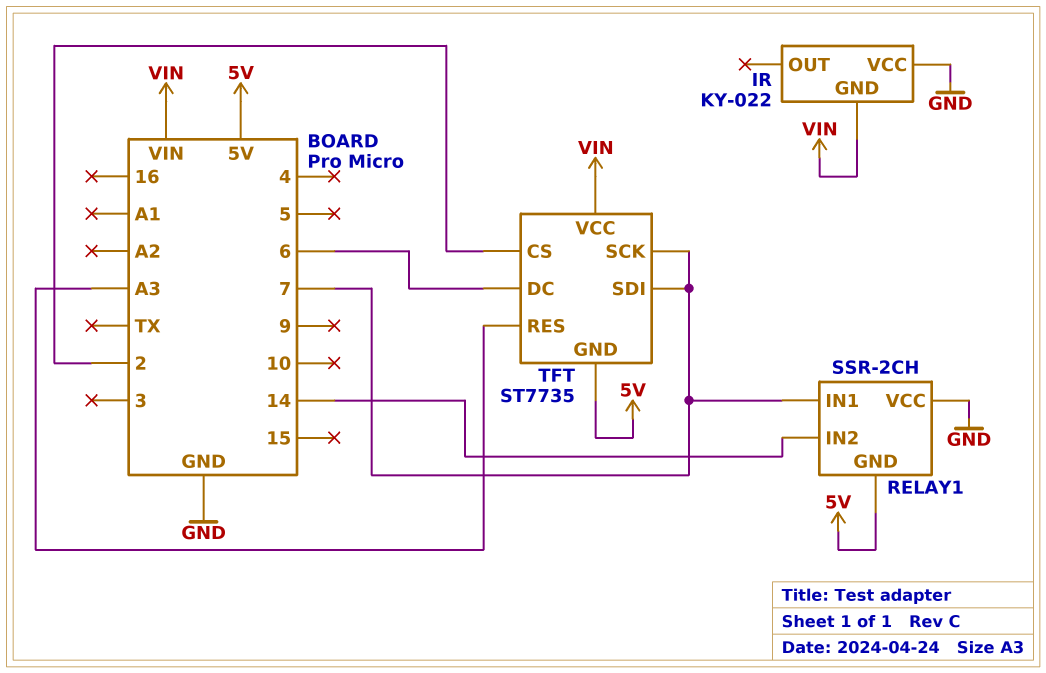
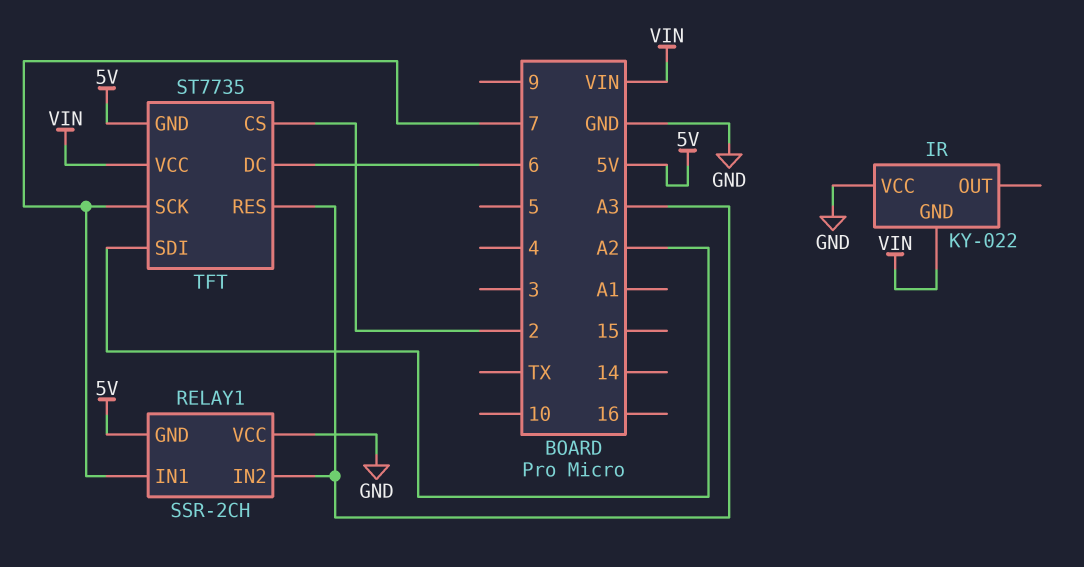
RELAY1 pin IN2: 14 -> A3
TFT pin SDI: 7 -> A2

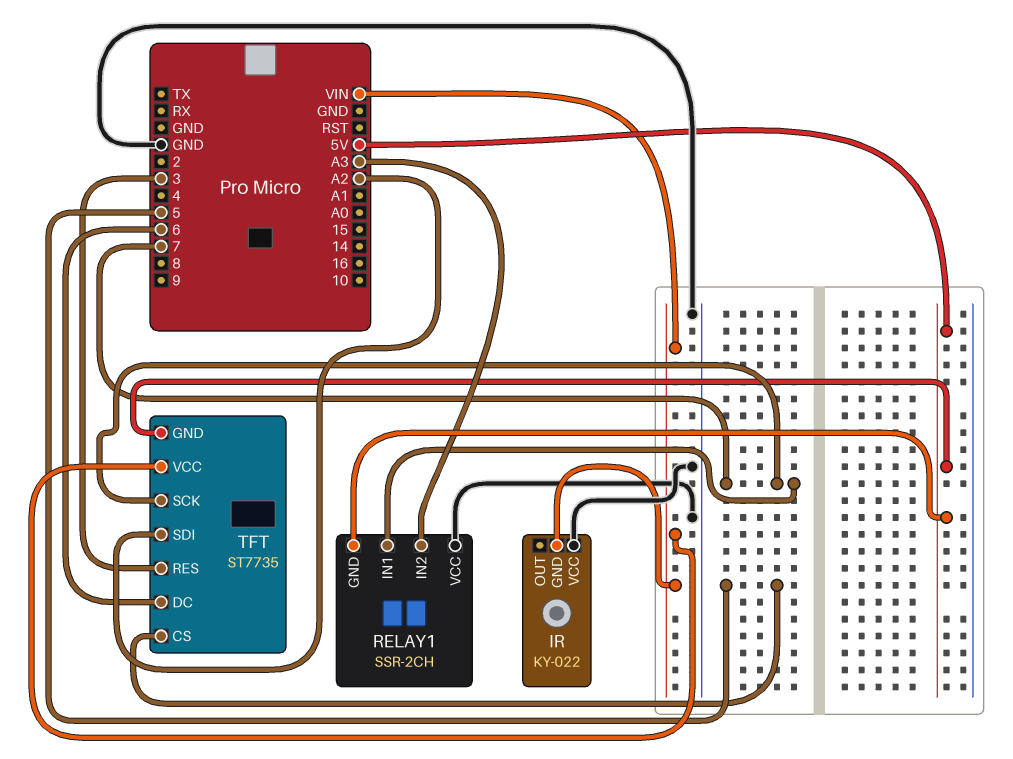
TFT pin CS: 2 -> 5
TFT pin RES: A3 -> 3

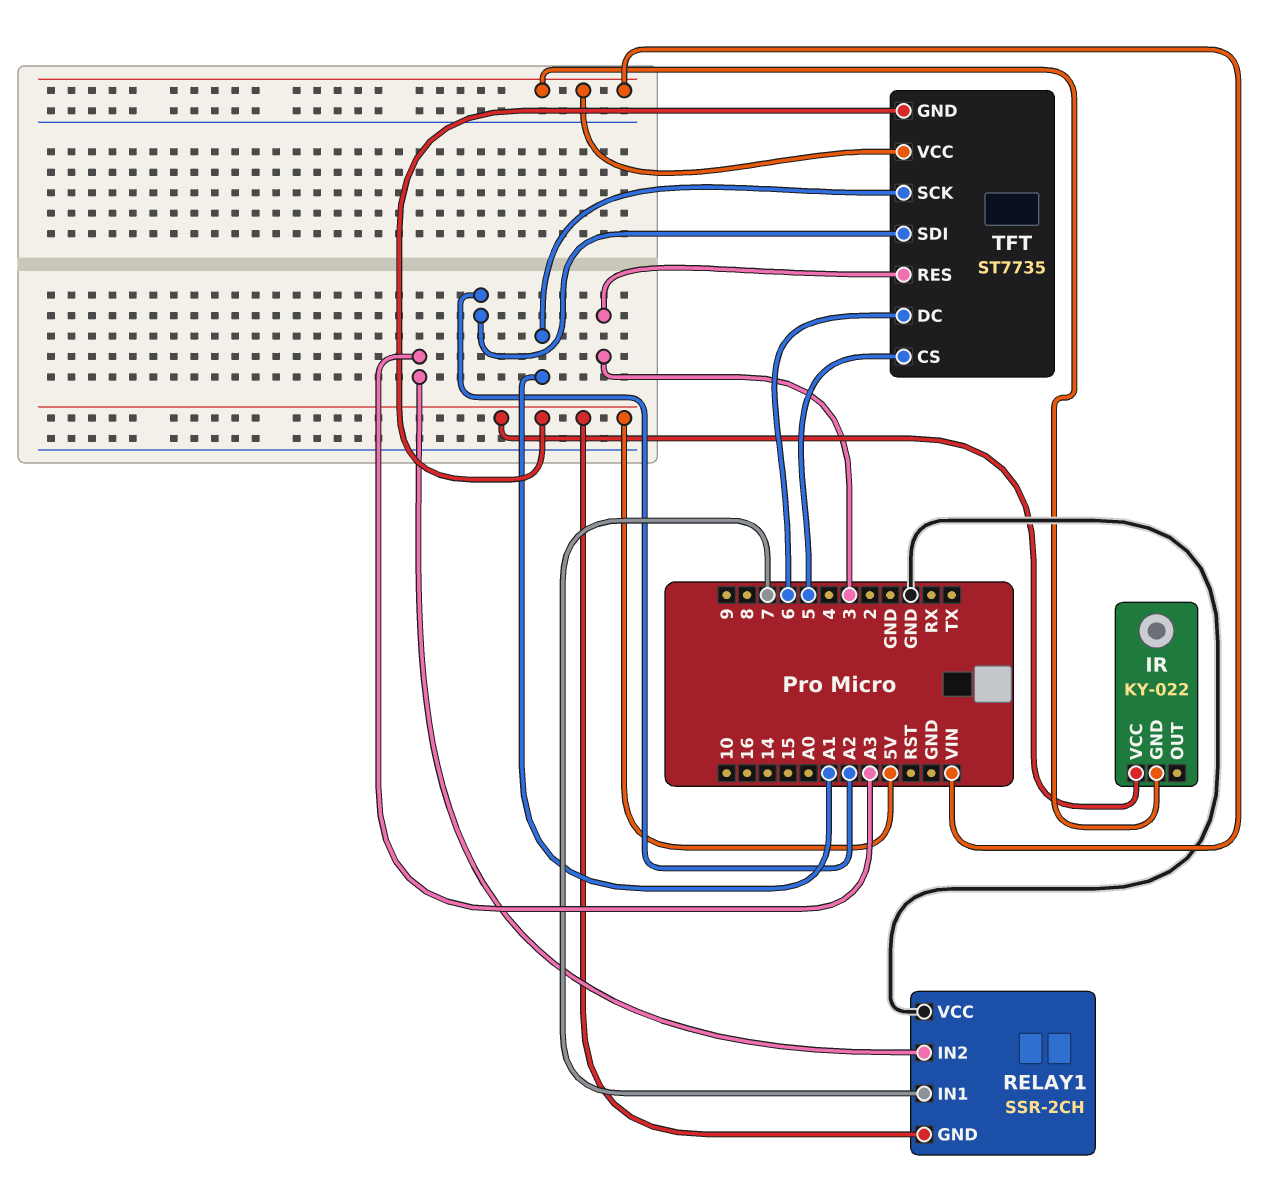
IR pin VCC: GND -> 5V
TFT pin SCK: 7 -> A1

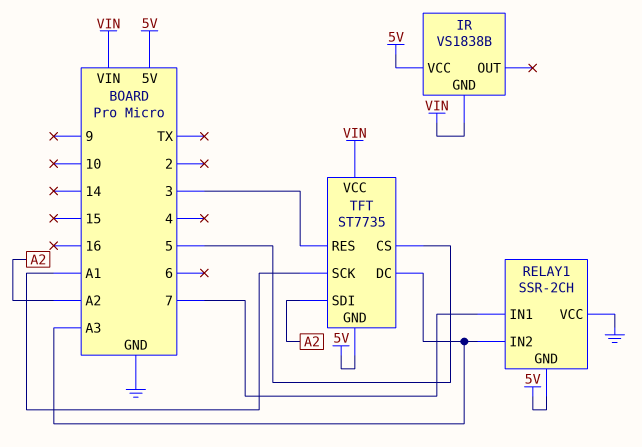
IR: KY-022 -> VS1838B
TFT pin DC: 6 -> A3

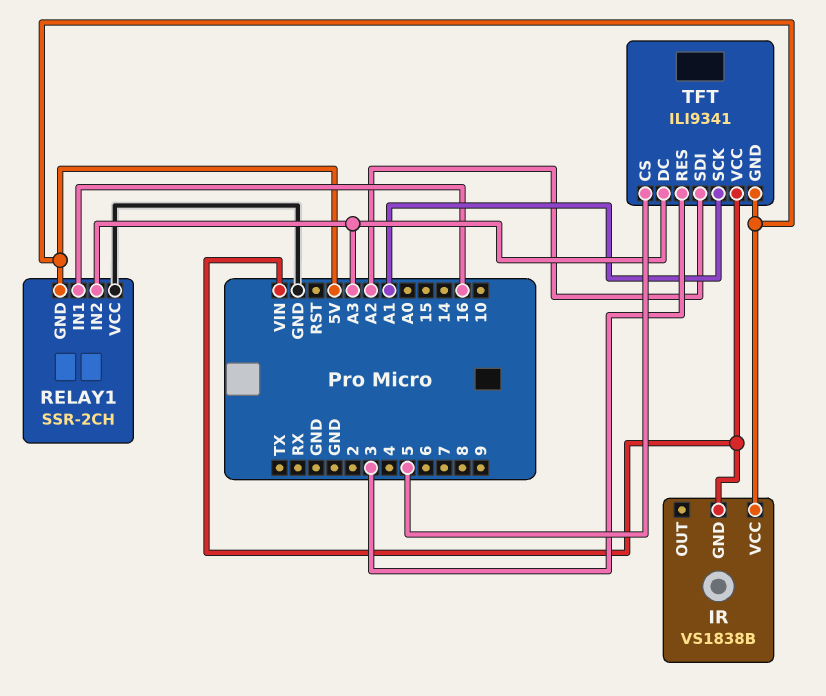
RELAY1 pin IN1: 7 -> 16
TFT: ST7735 -> ILI9341

